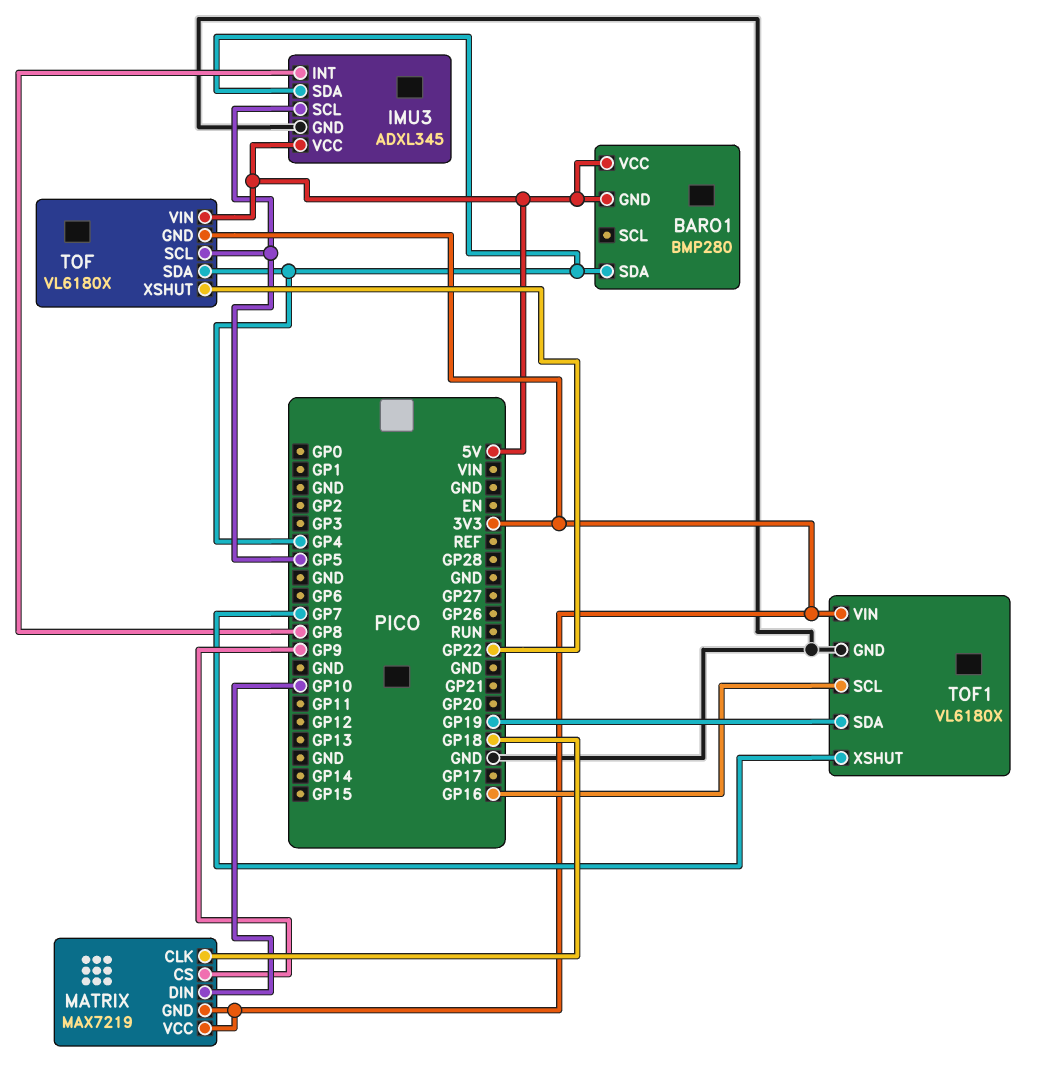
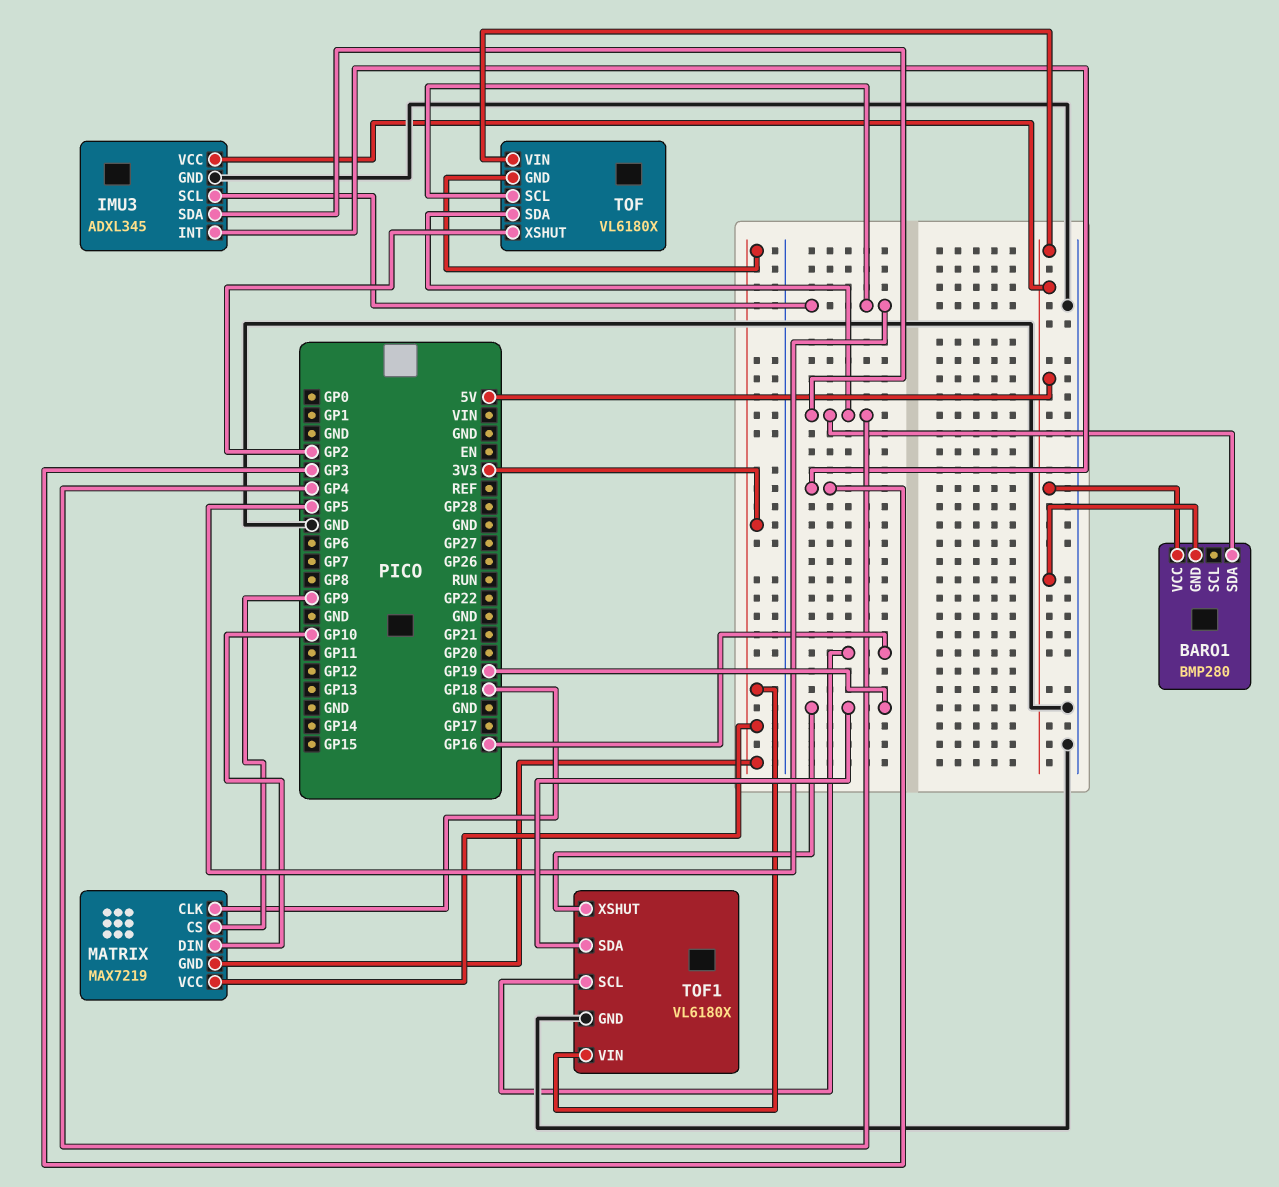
IMU3 pin INT: GP8 -> GP3
TOF pin XSHUT: GP22 -> GP2
TOF1 pin XSHUT: GP7 -> GP19

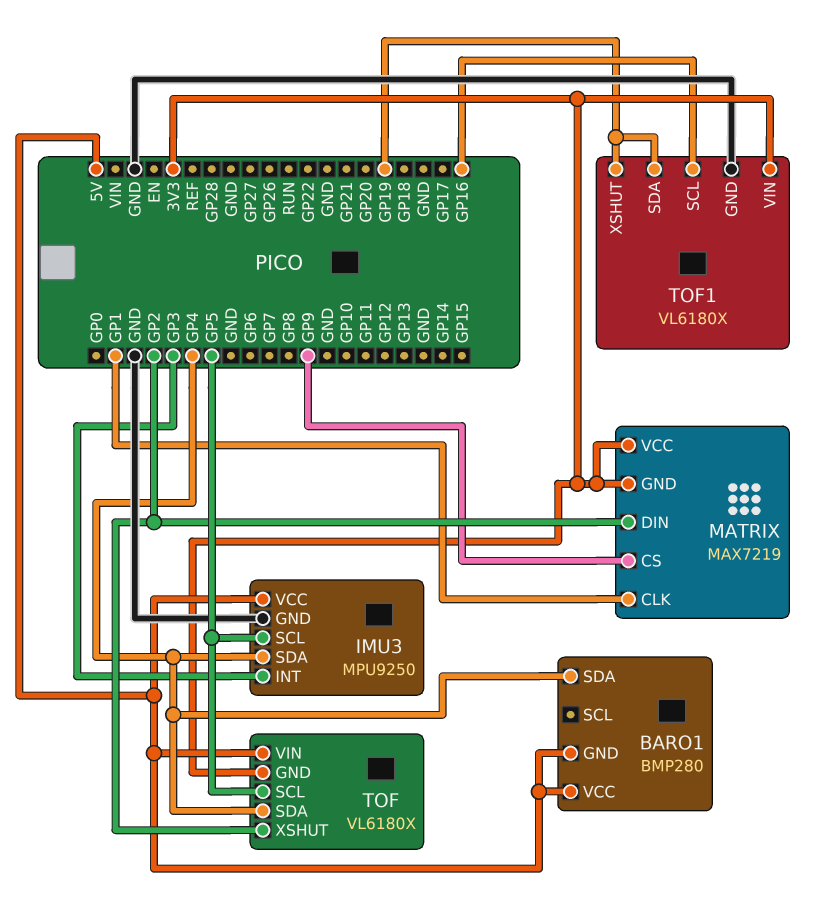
IMU3: ADXL345 -> MPU9250
MATRIX pin CLK: GP18 -> GP1
MATRIX pin DIN: GP10 -> GP2

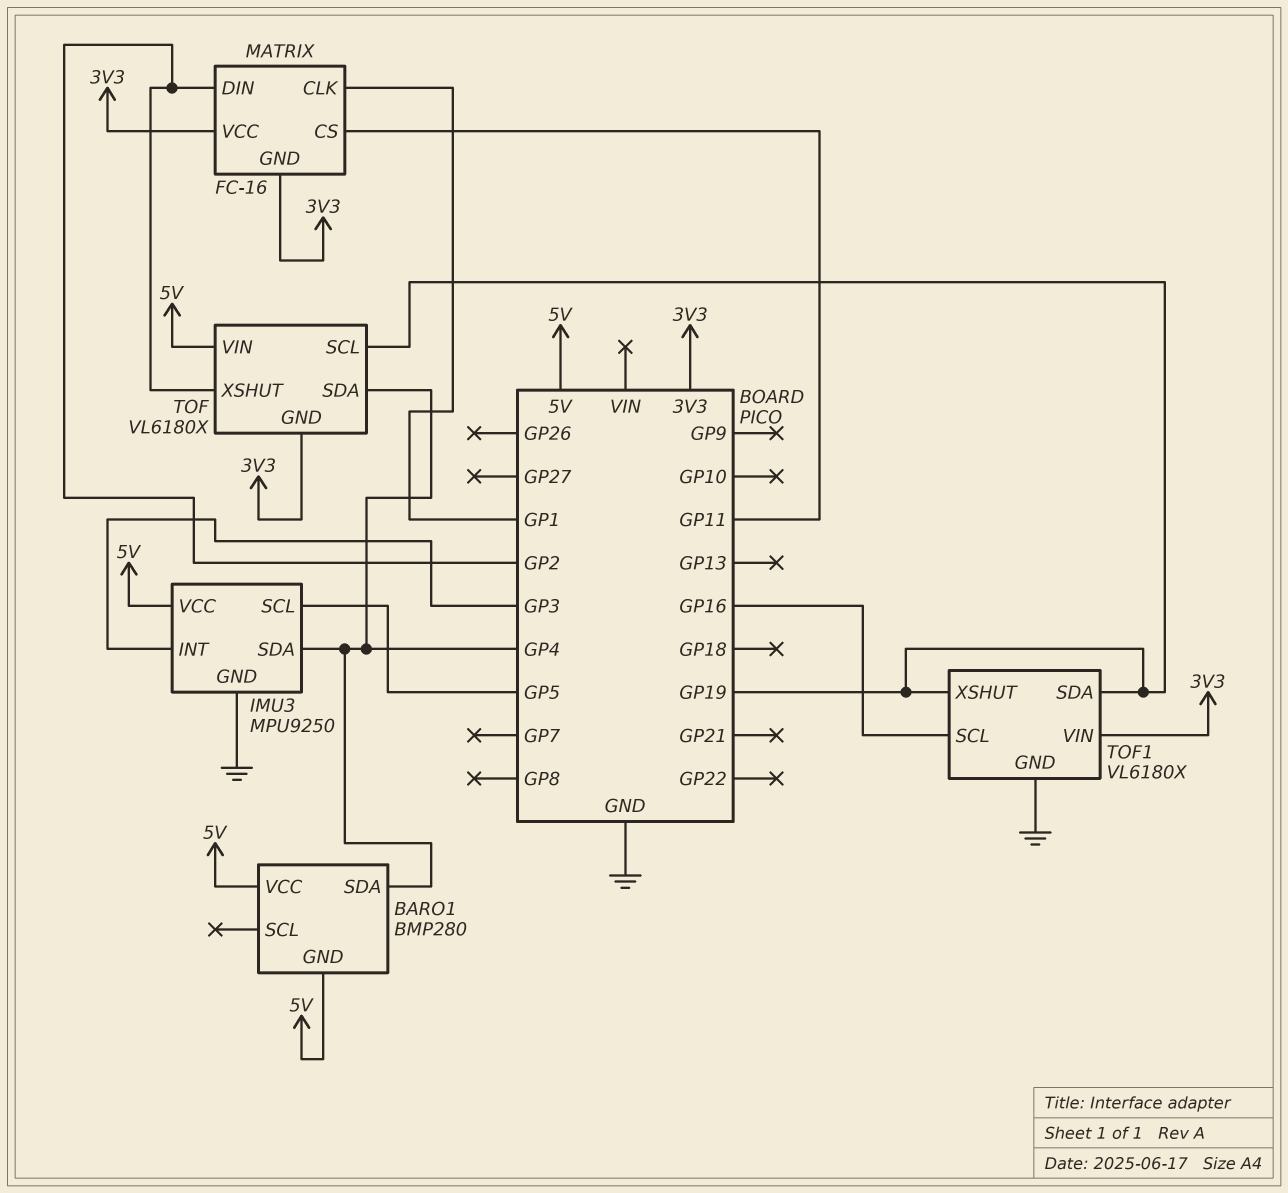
MATRIX: MAX7219 -> FC-16
MATRIX pin CS: GP9 -> GP11
TOF pin SCL: GP5 -> GP19

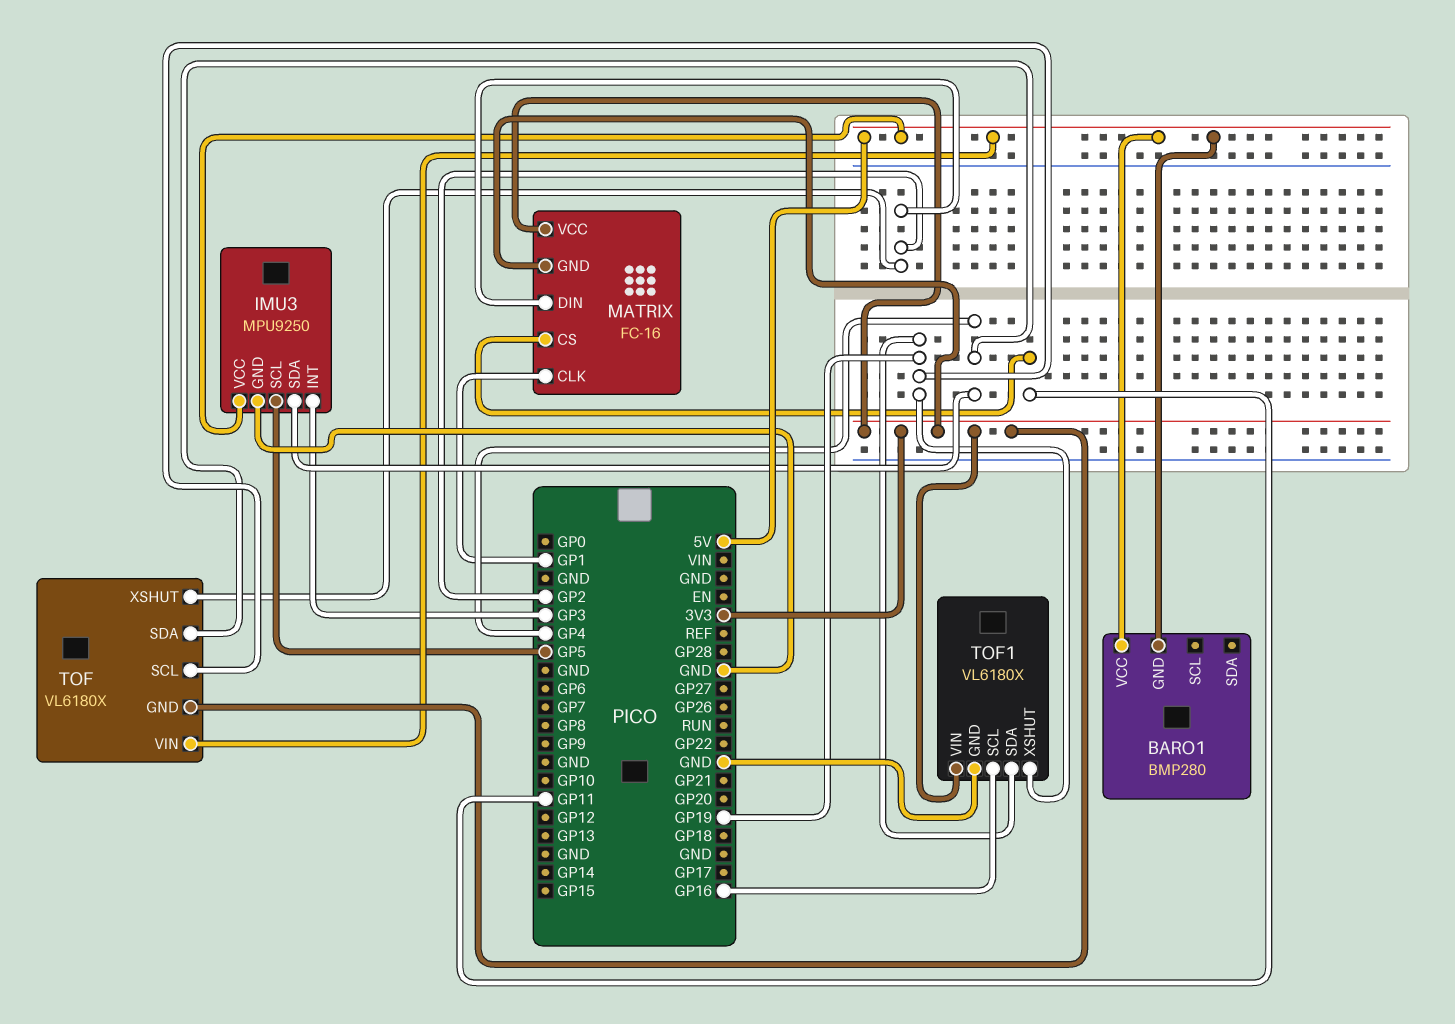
BARO1 pin SDA: GP4 -> none

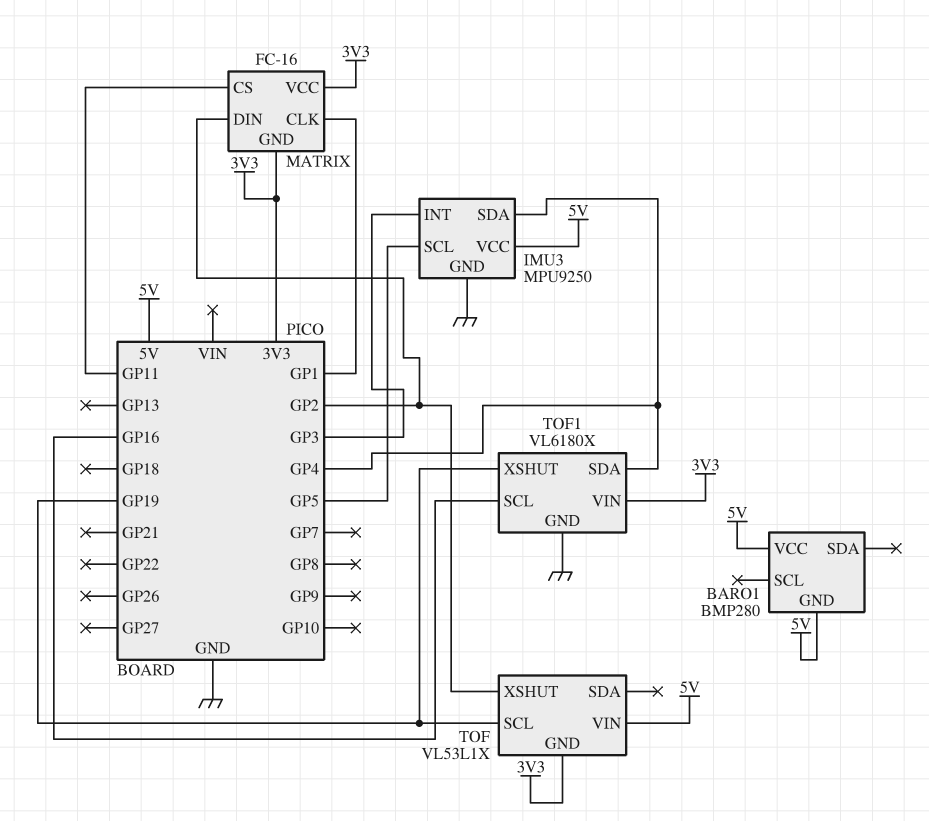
TOF: VL6180X -> VL53L1X
TOF pin SDA: GP4 -> none
TOF1 pin SDA: GP19 -> GP4

